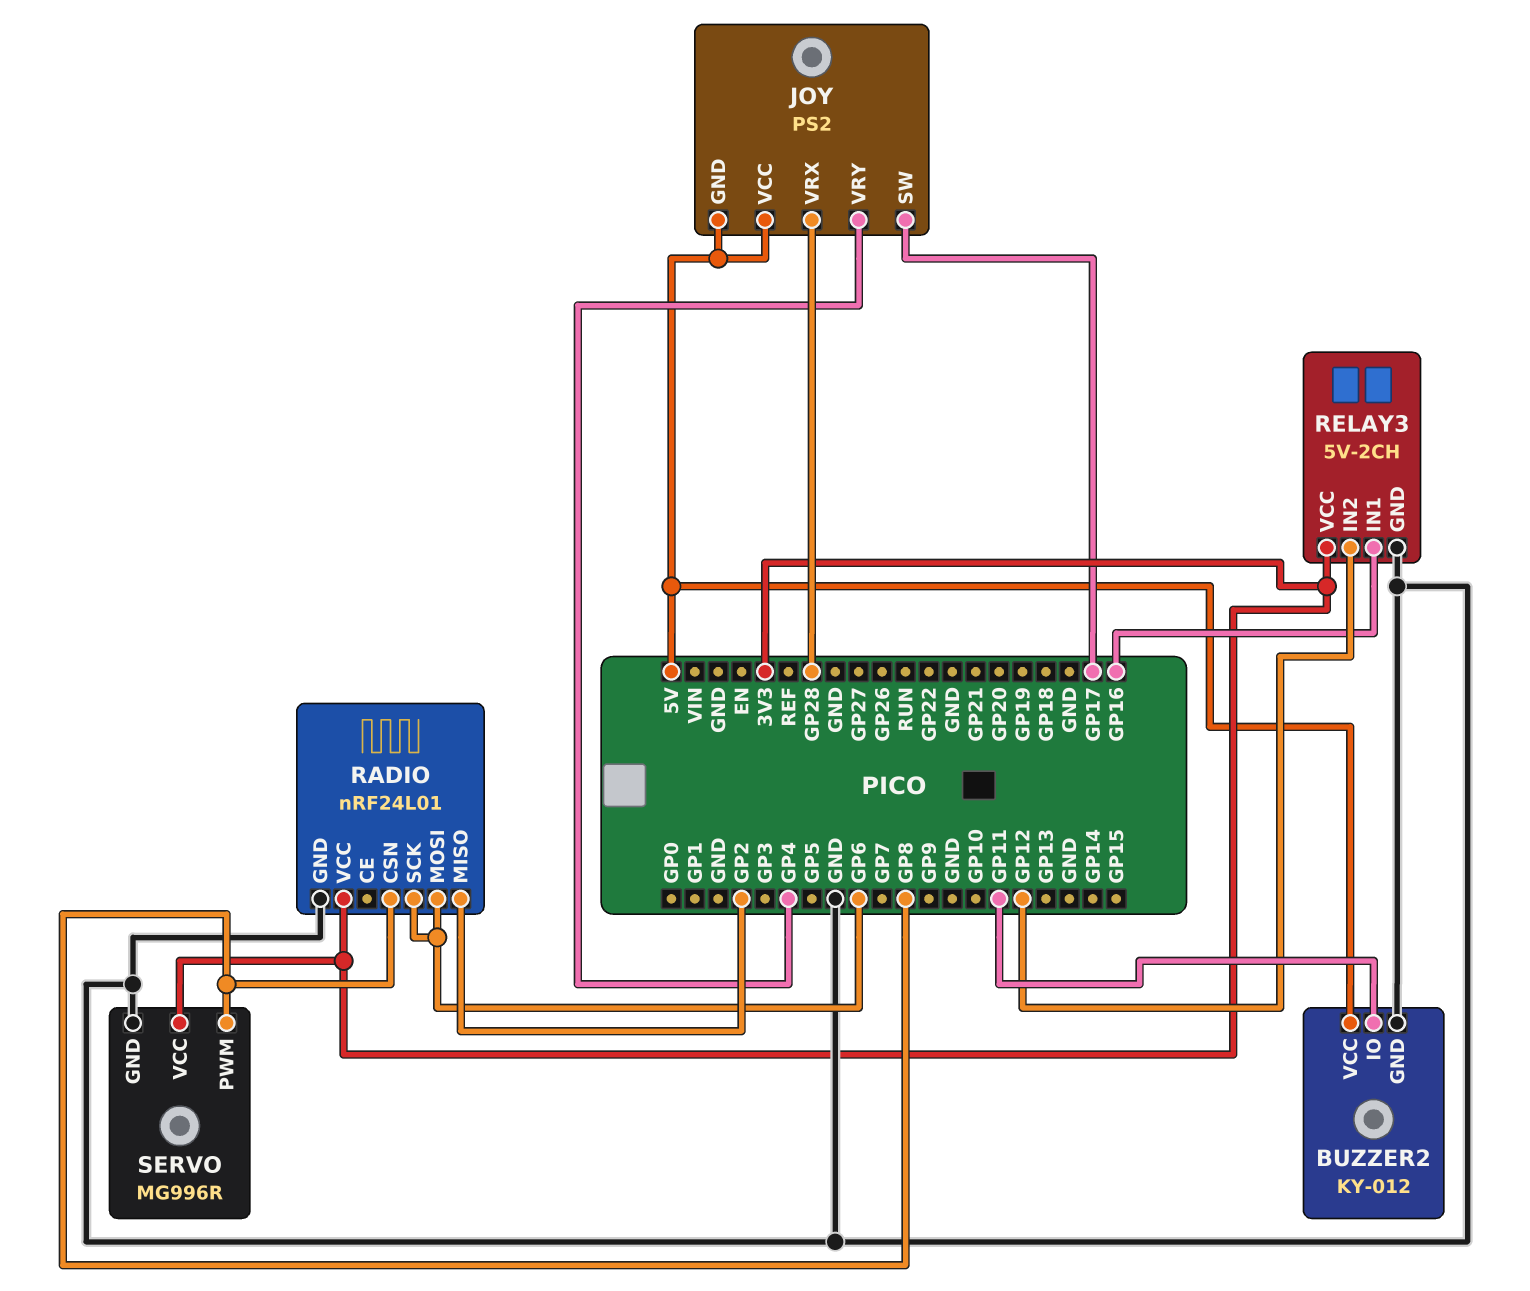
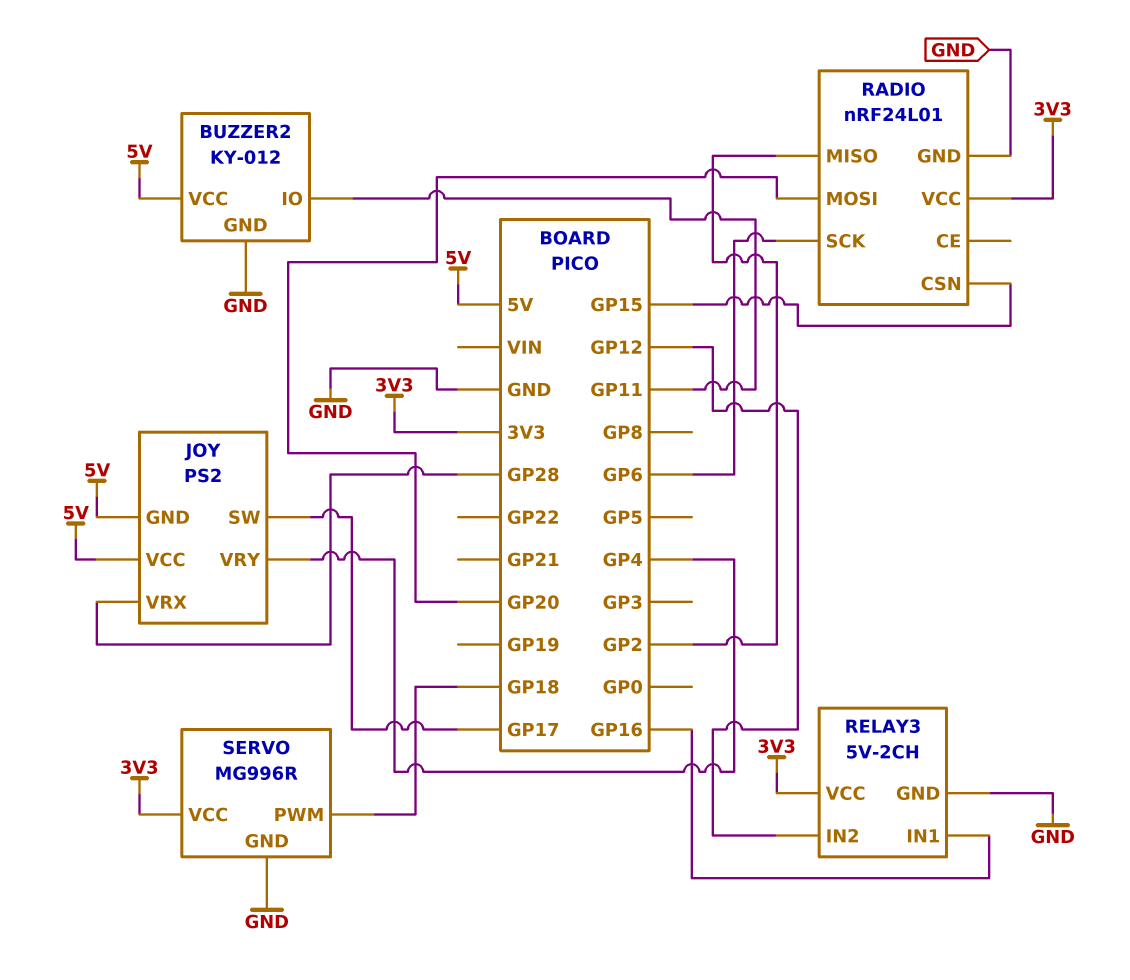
RADIO pin CSN: GP8 -> GP15
RADIO pin MOSI: GP6 -> GP20
SERVO pin PWM: GP8 -> GP18

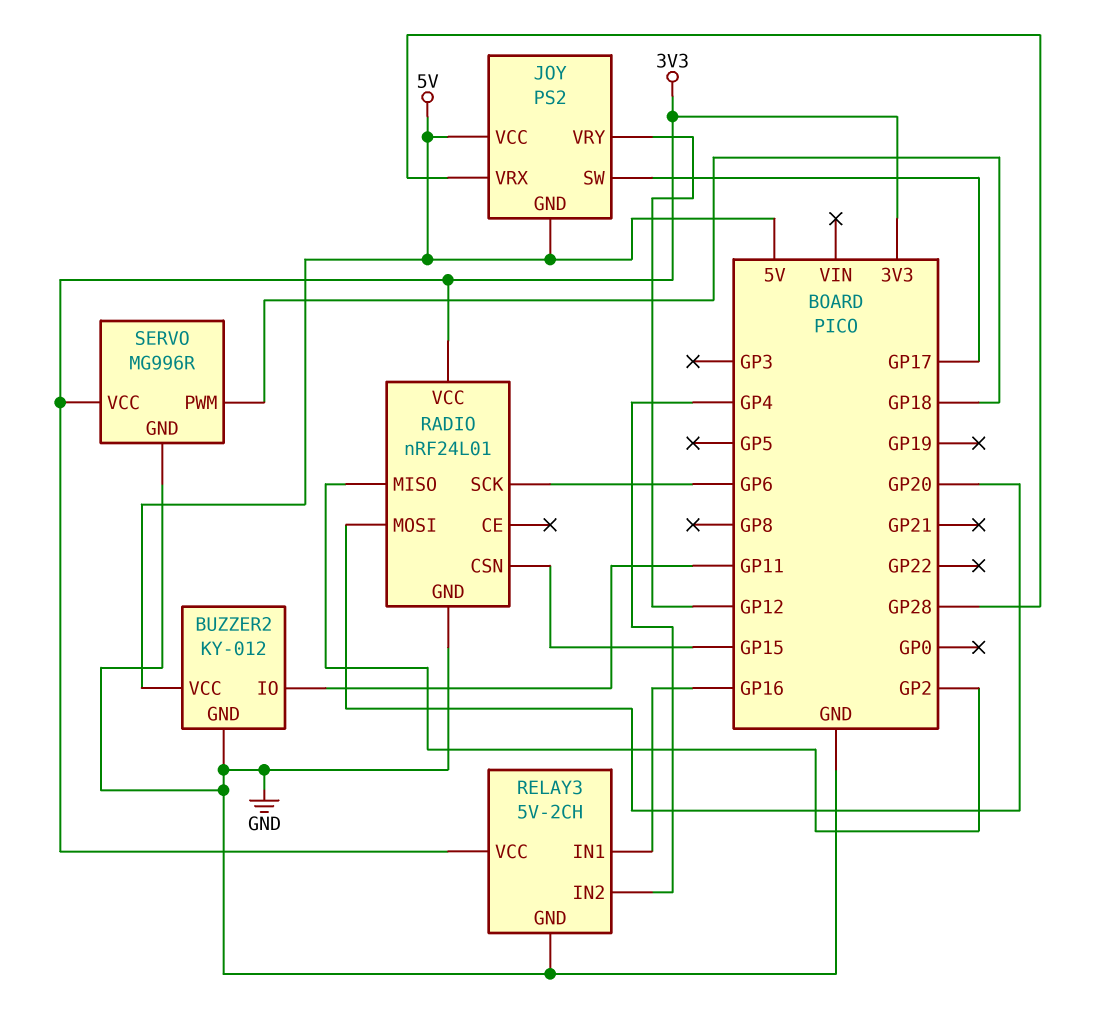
JOY pin VRY: GP4 -> GP12
RELAY3 pin IN2: GP12 -> GP4

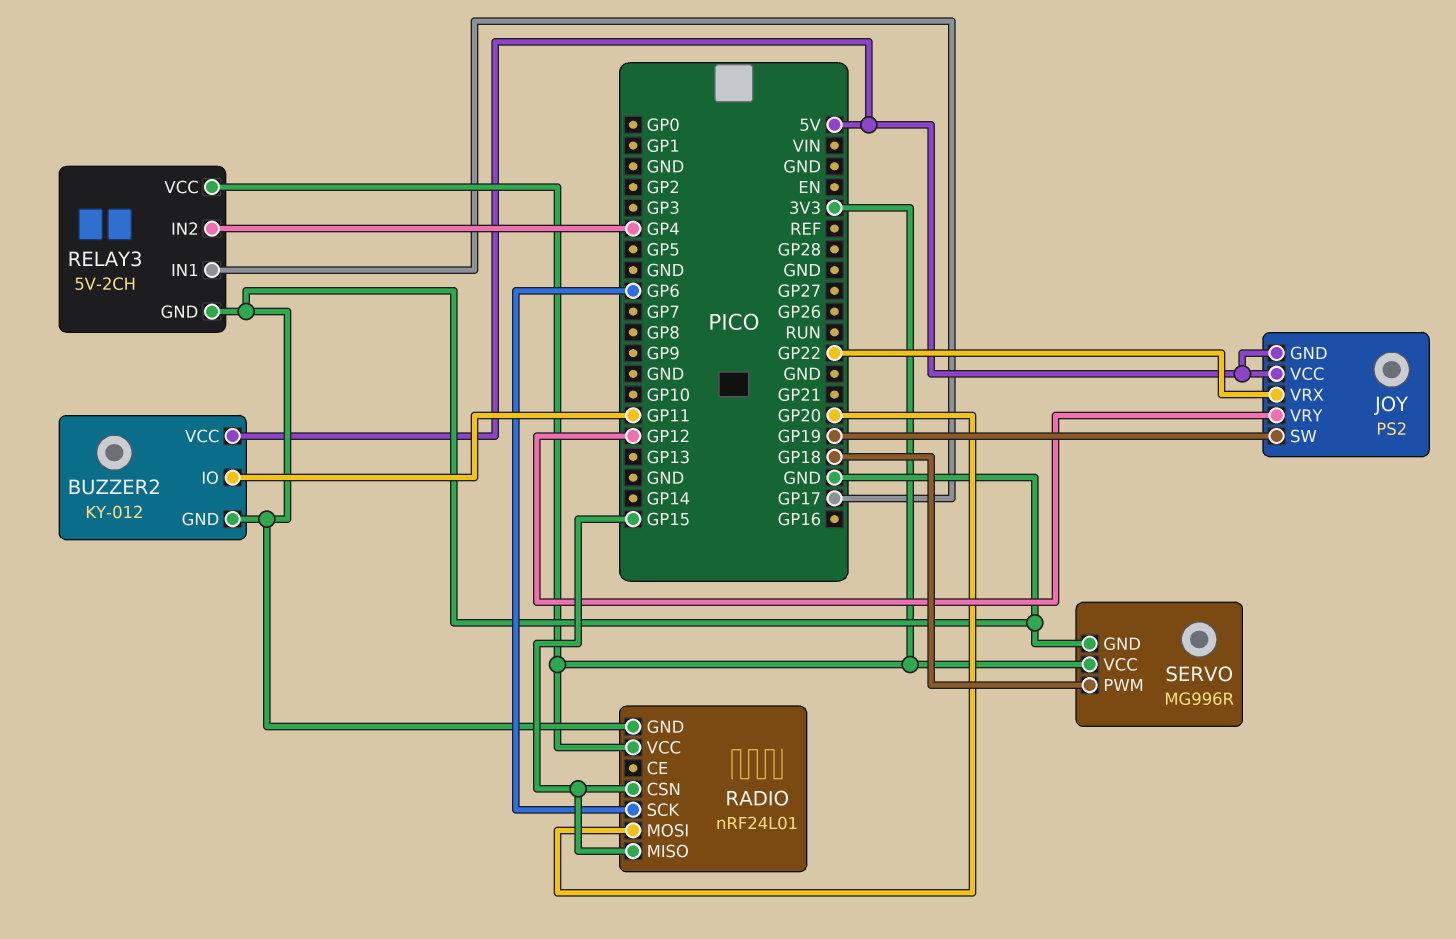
JOY pin SW: GP17 -> GP19
JOY pin VRX: GP28 -> GP22
RADIO pin MISO: GP2 -> GP15
RELAY3 pin IN1: GP16 -> GP17

